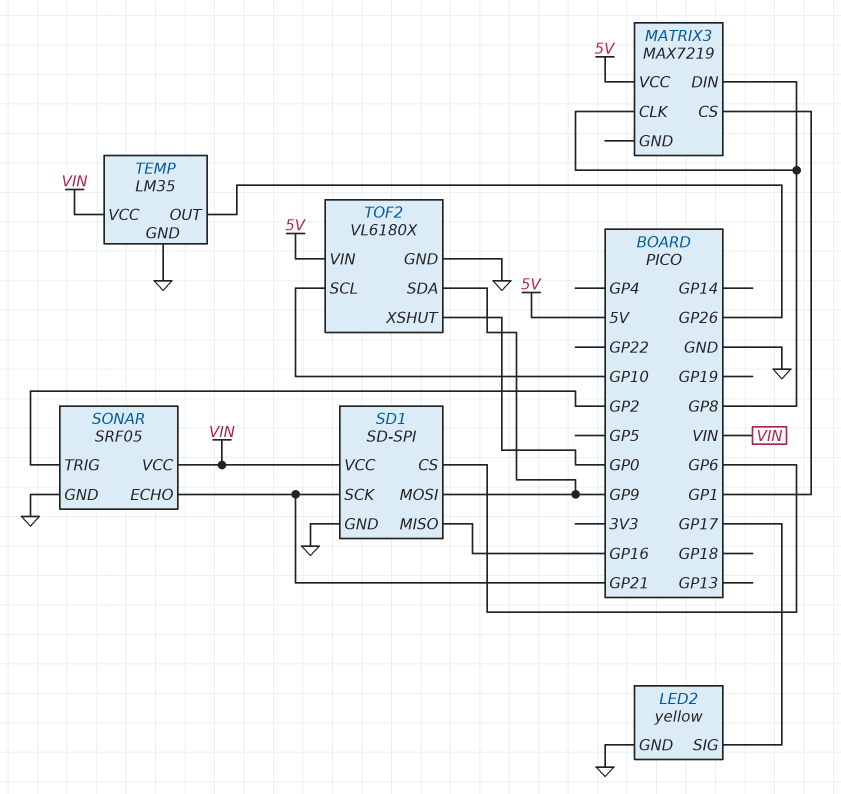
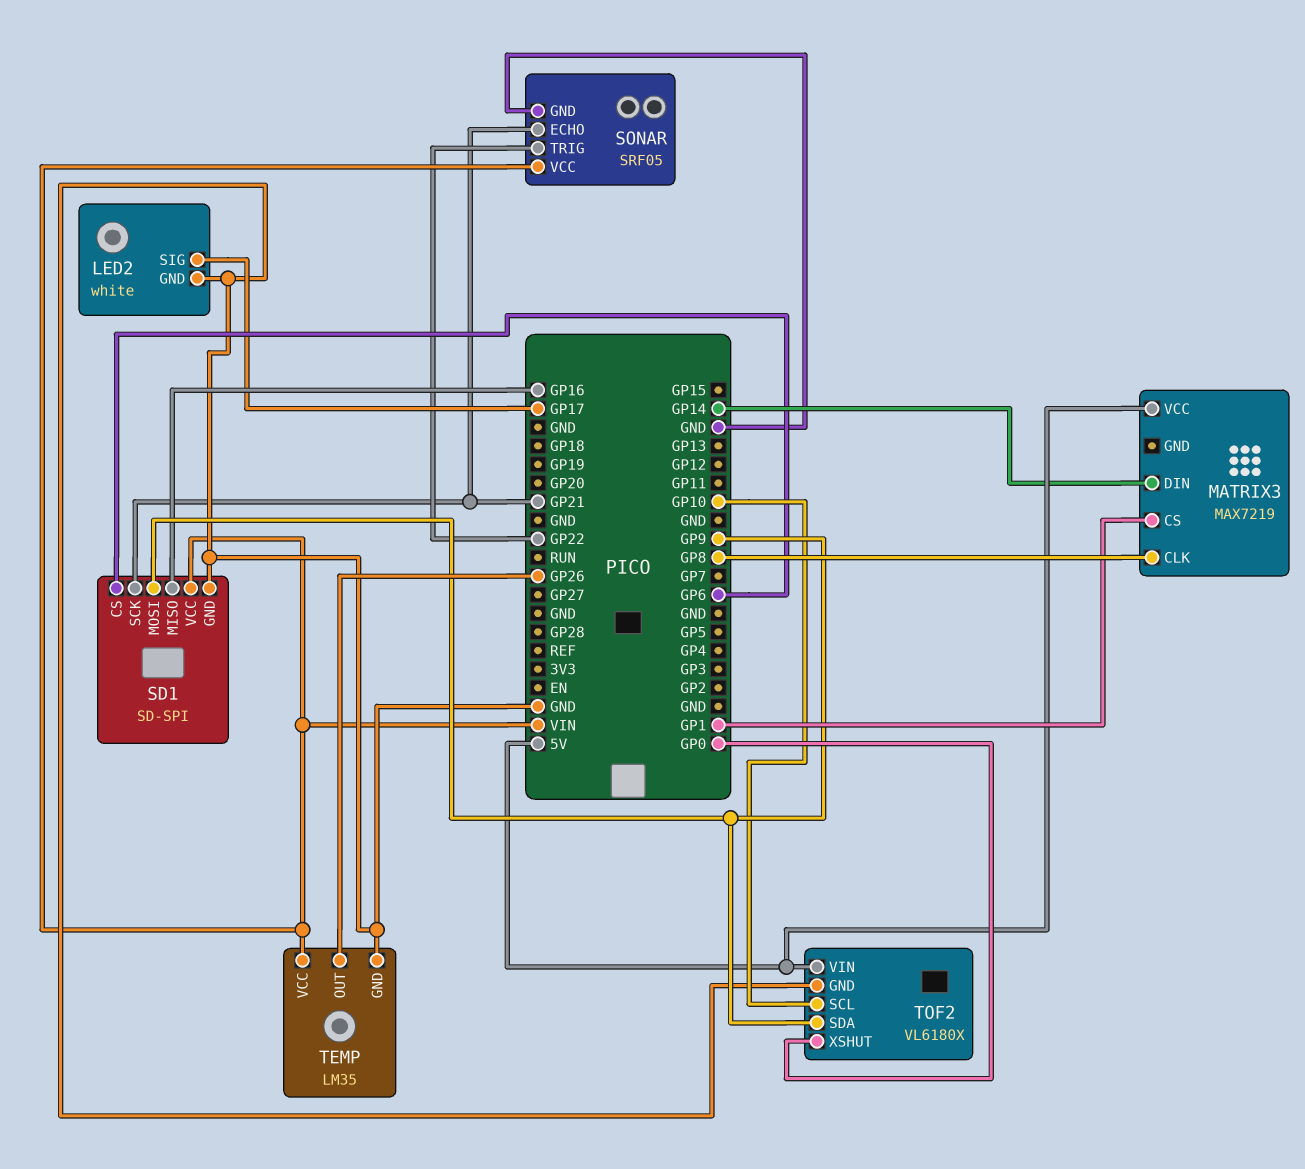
LED2: yellow -> white
MATRIX3 pin DIN: GP8 -> GP14
SONAR pin TRIG: GP2 -> GP22

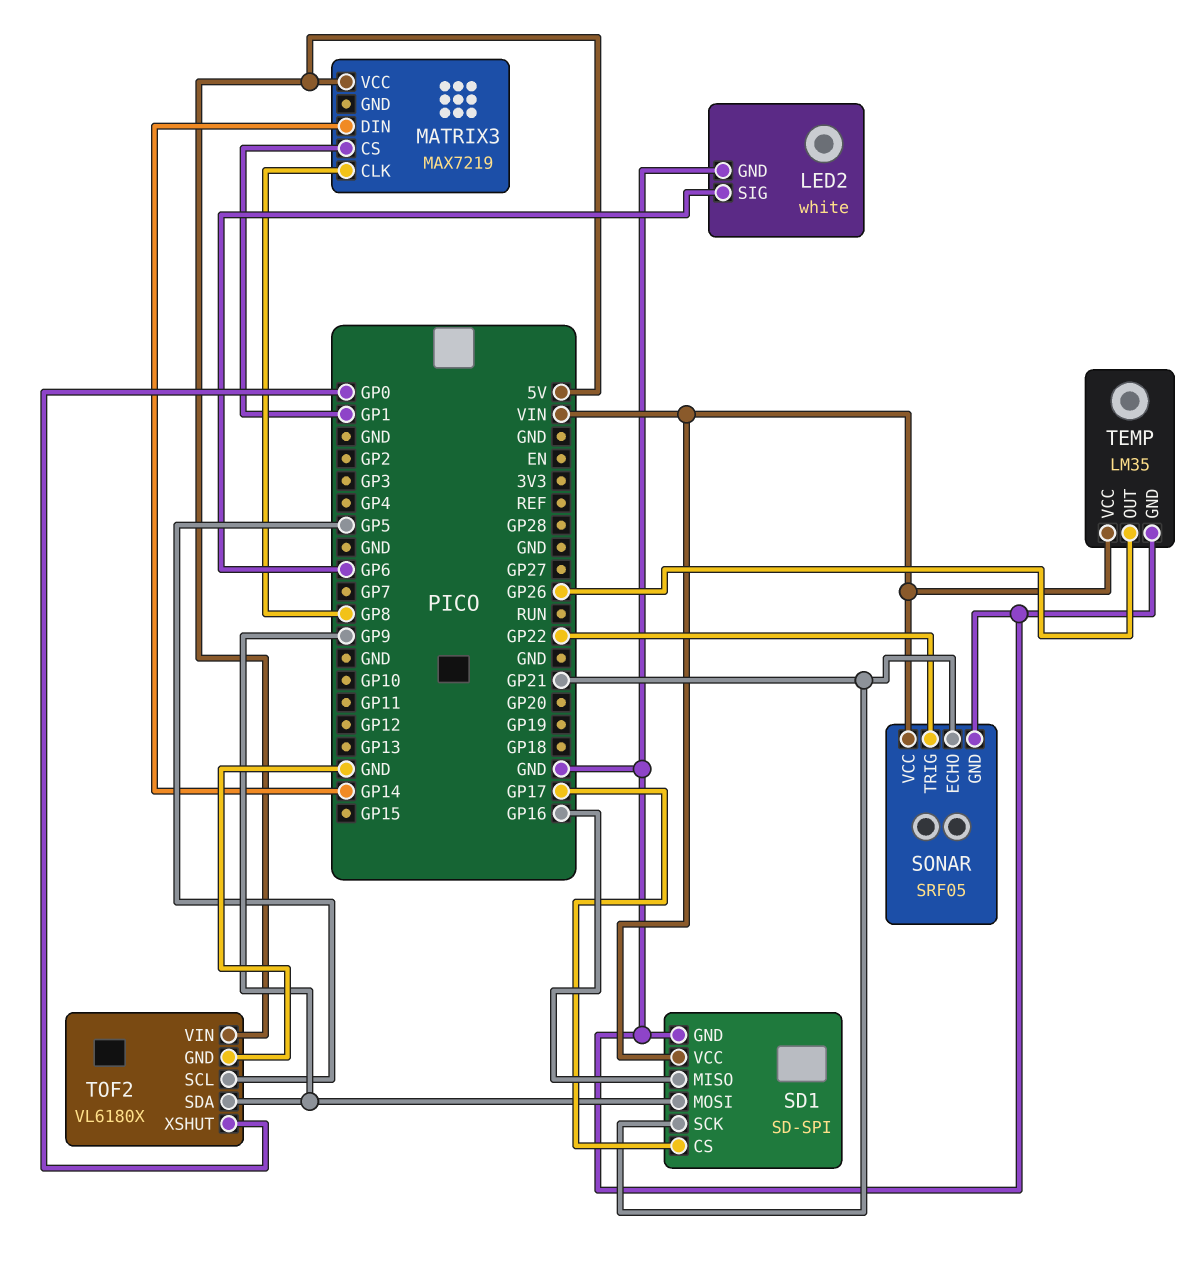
LED2 pin SIG: GP17 -> GP6
SD1 pin CS: GP6 -> GP17
TOF2 pin SCL: GP10 -> GP5

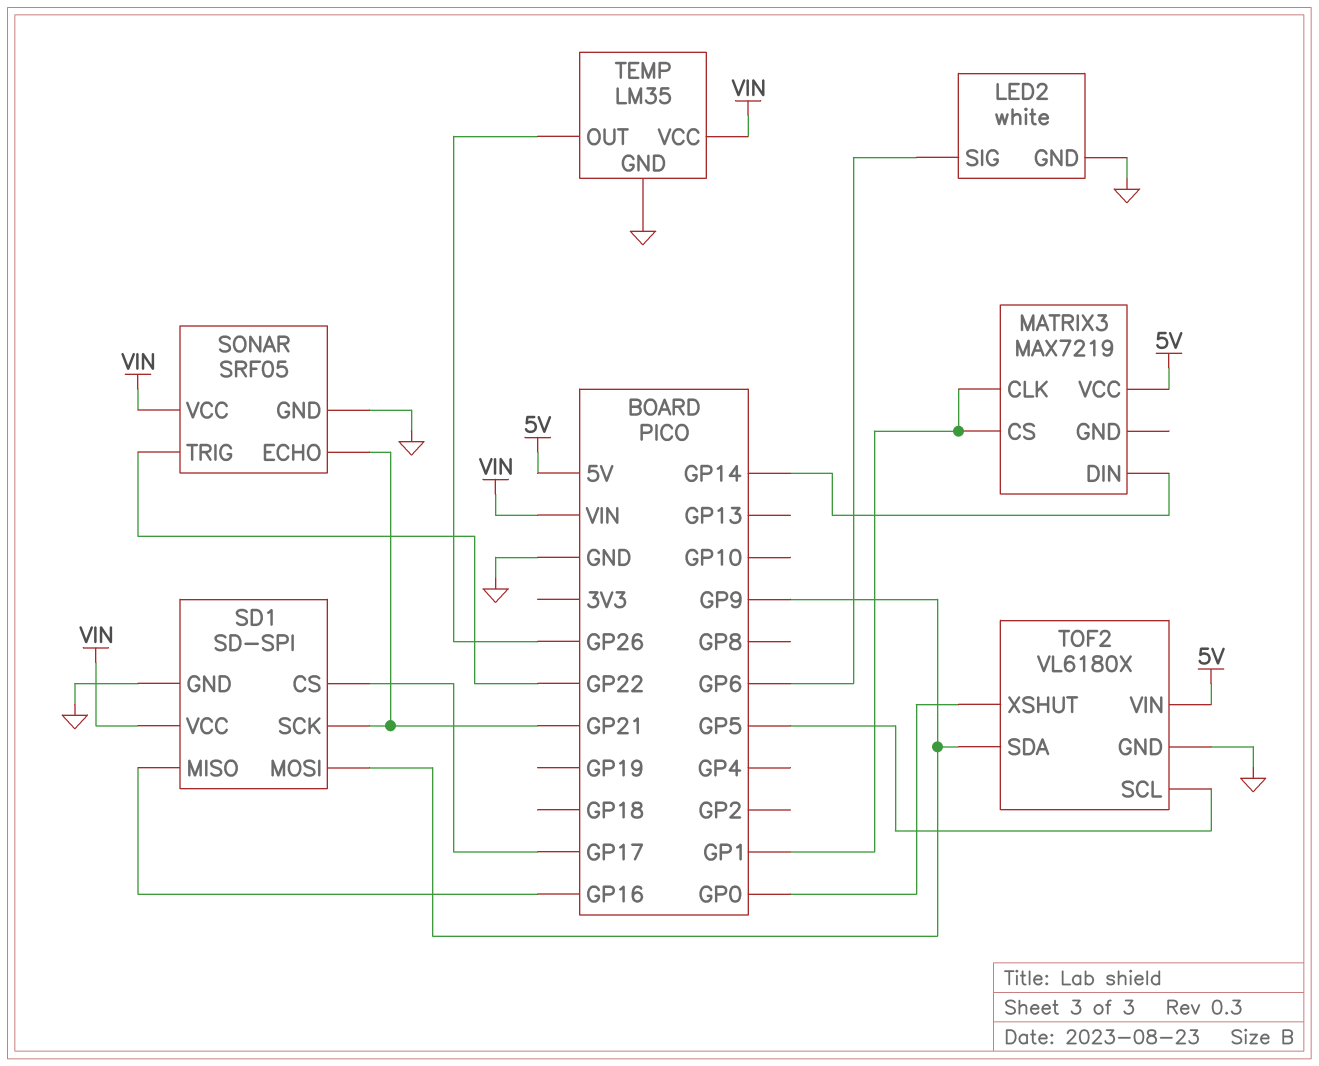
MATRIX3 pin CLK: GP8 -> GP1

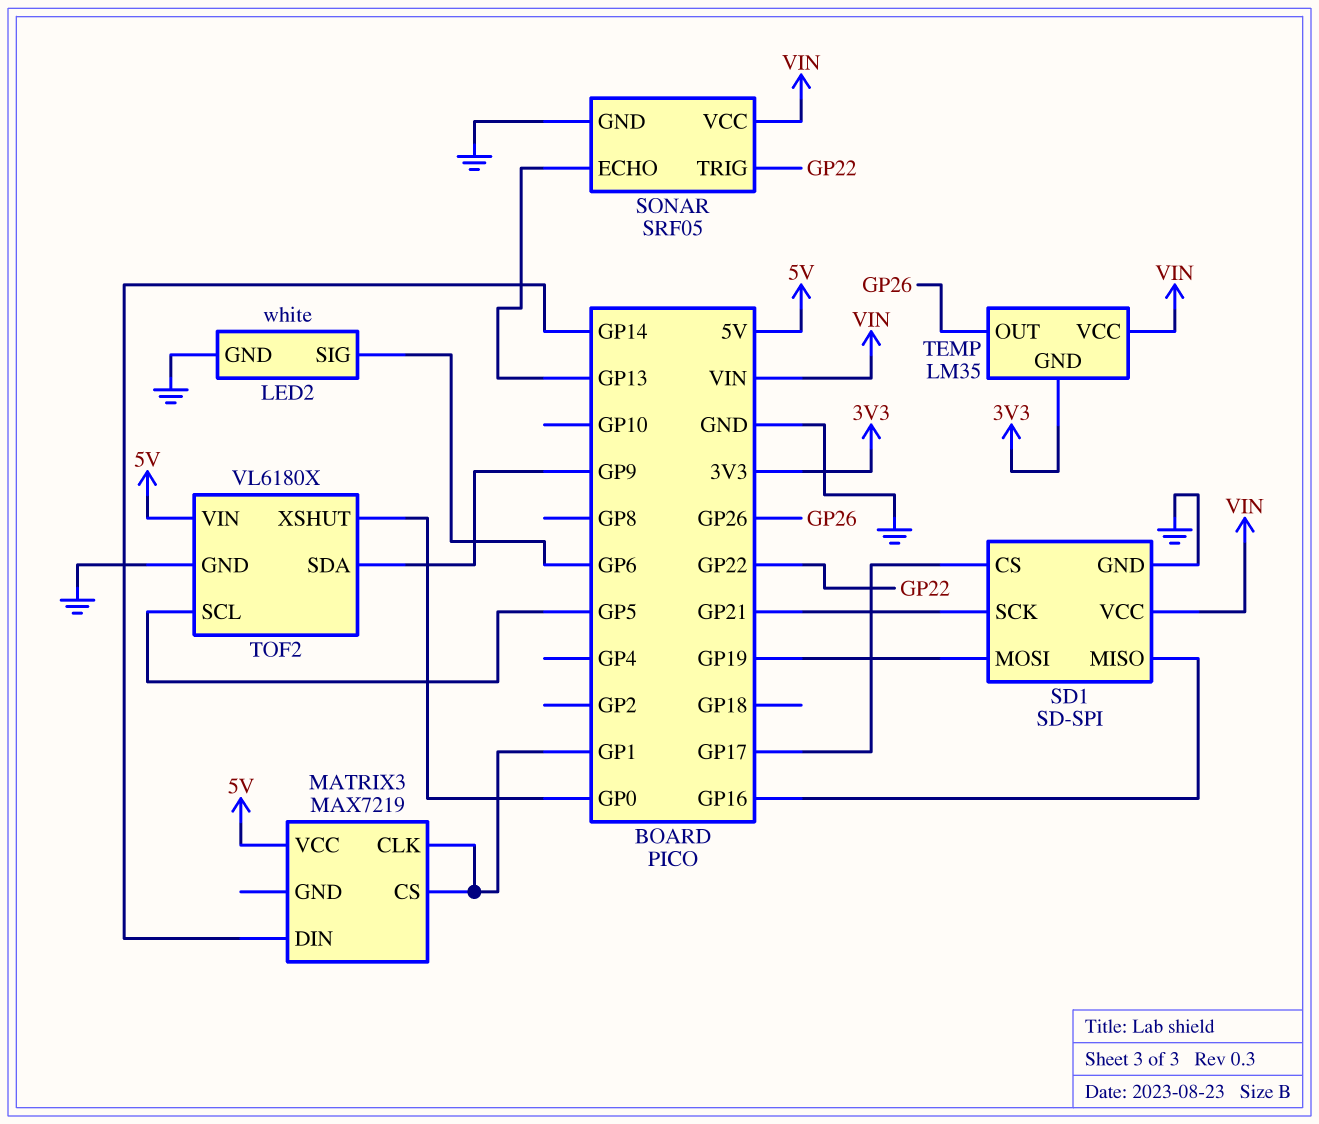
SD1 pin MOSI: GP9 -> GP19
SONAR pin ECHO: GP21 -> GP13
TEMP pin GND: GND -> 3V3

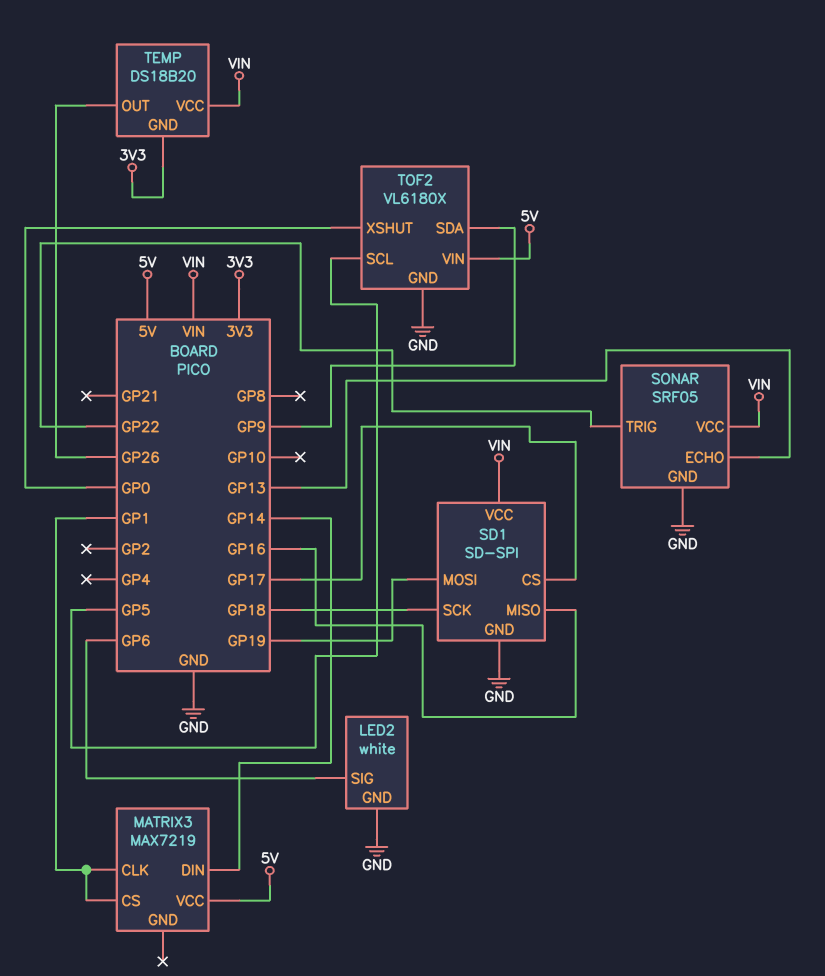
SD1 pin SCK: GP21 -> GP18
TEMP: LM35 -> DS18B20

